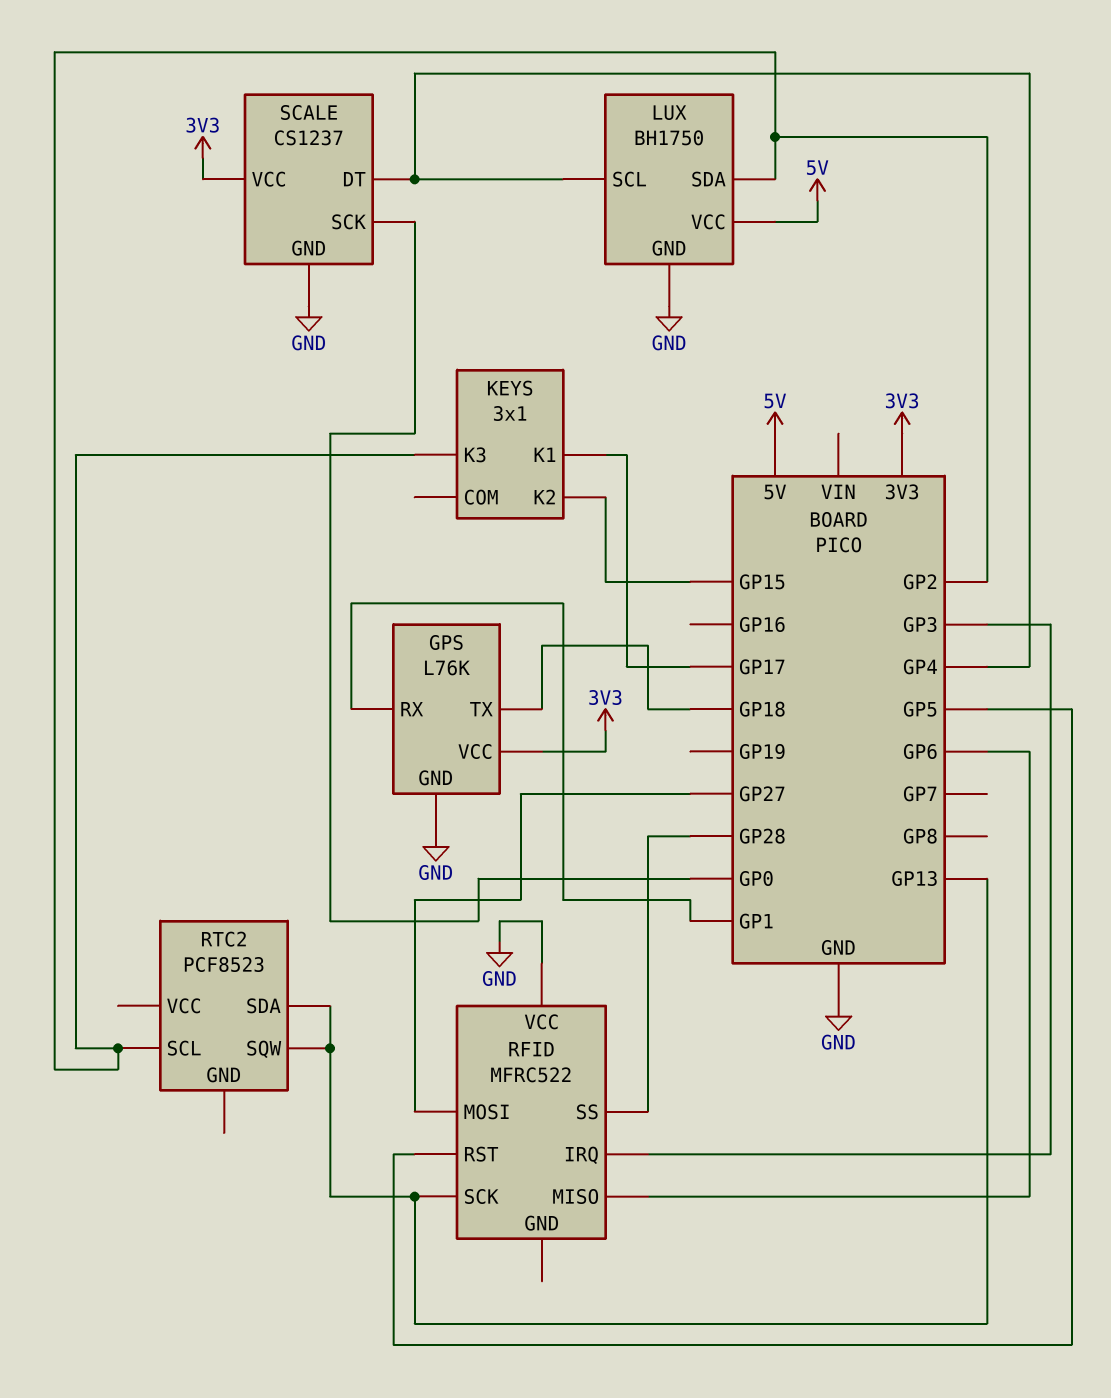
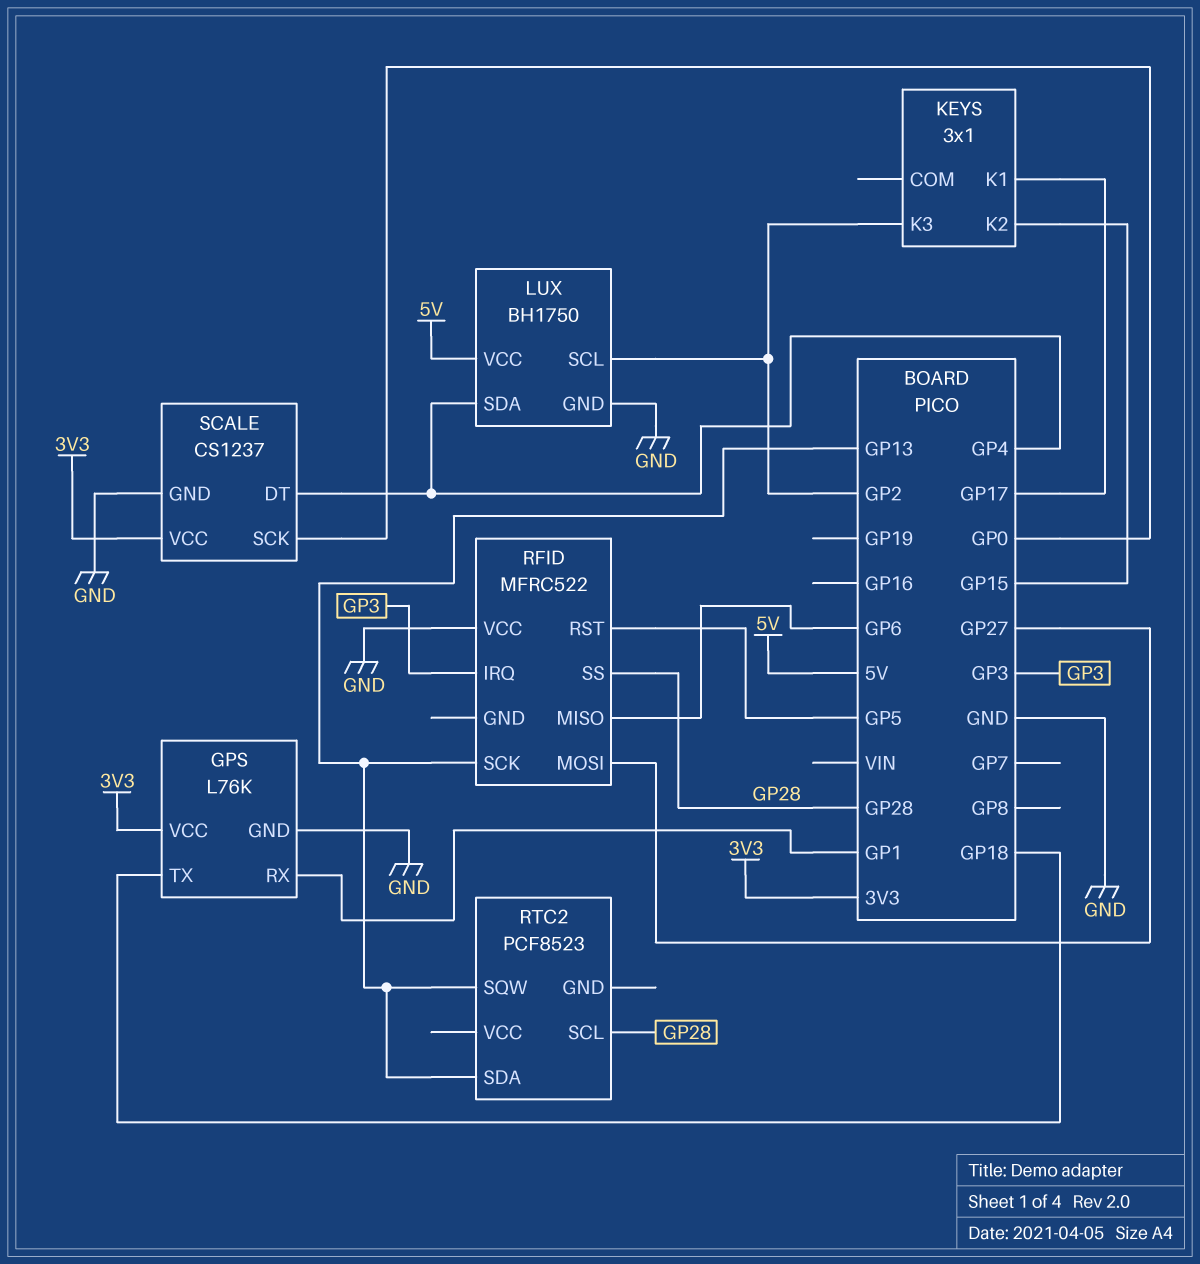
LUX pin SCL: GP4 -> GP2
LUX pin SDA: GP2 -> GP4
RTC2 pin SCL: GP2 -> GP28

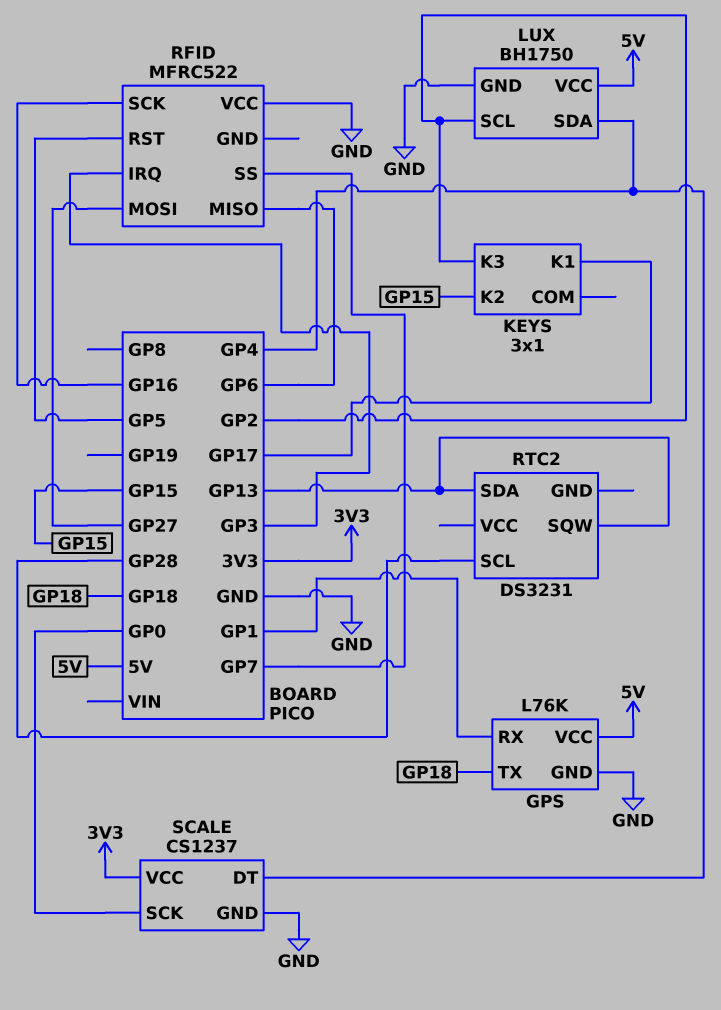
GPS pin VCC: 3V3 -> 5V
RFID pin SCK: GP13 -> GP16
RFID pin SS: GP28 -> GP7
RTC2: PCF8523 -> DS3231

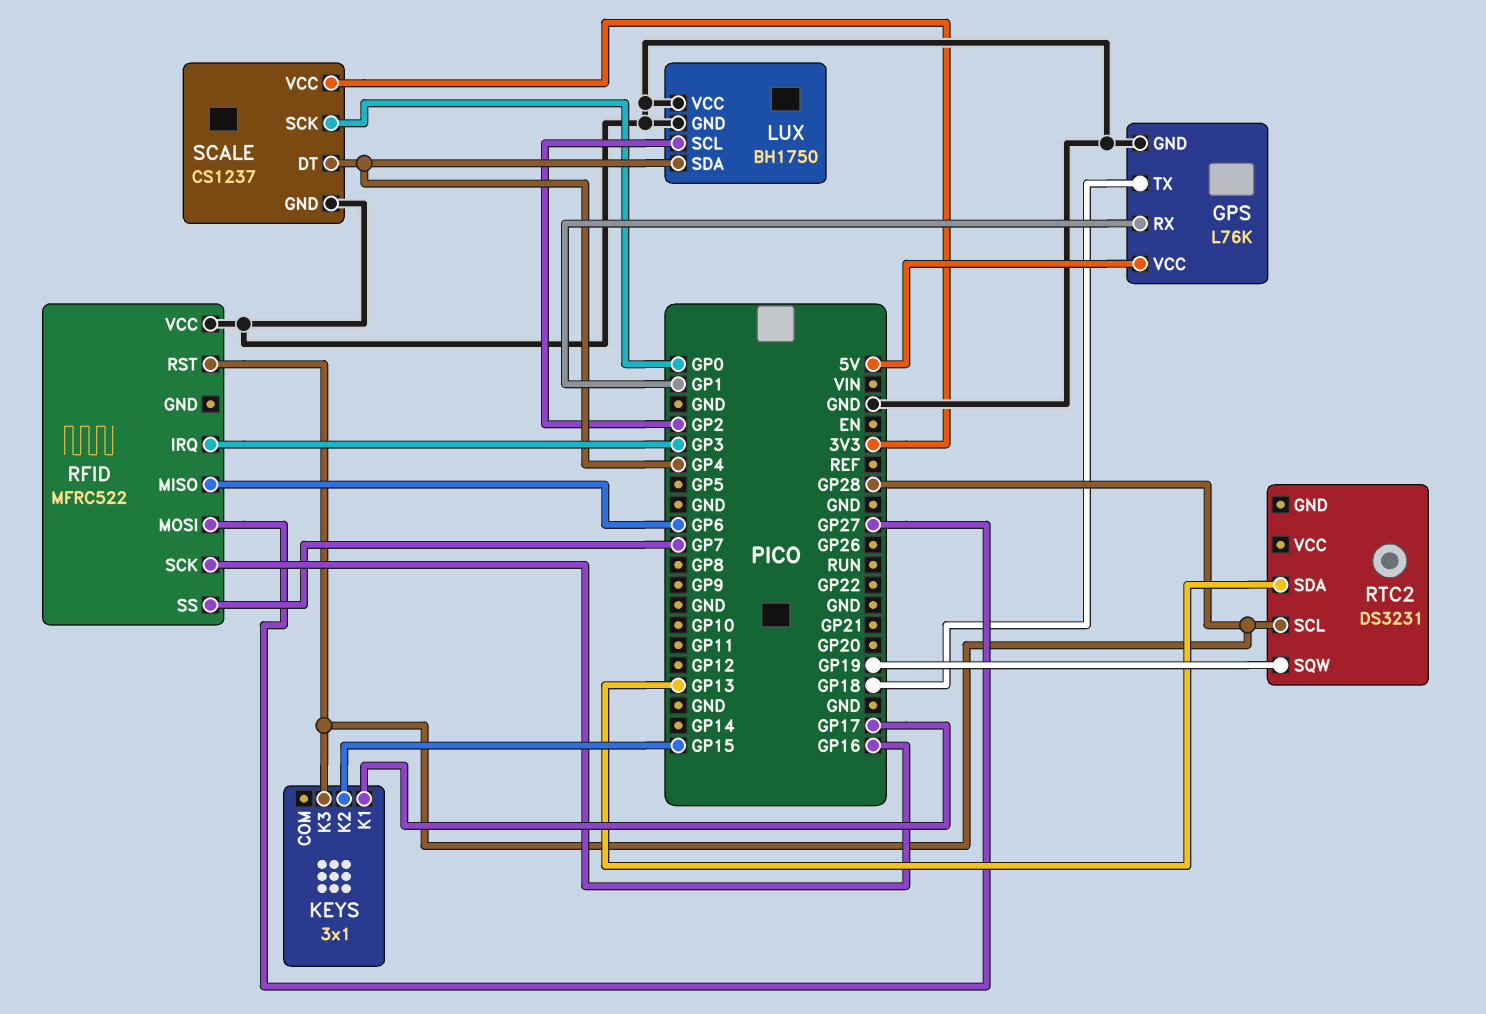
KEYS pin K3: GP2 -> GP28
LUX pin VCC: 5V -> GND
RFID pin RST: GP5 -> GP28
RTC2 pin SQW: GP13 -> GP19

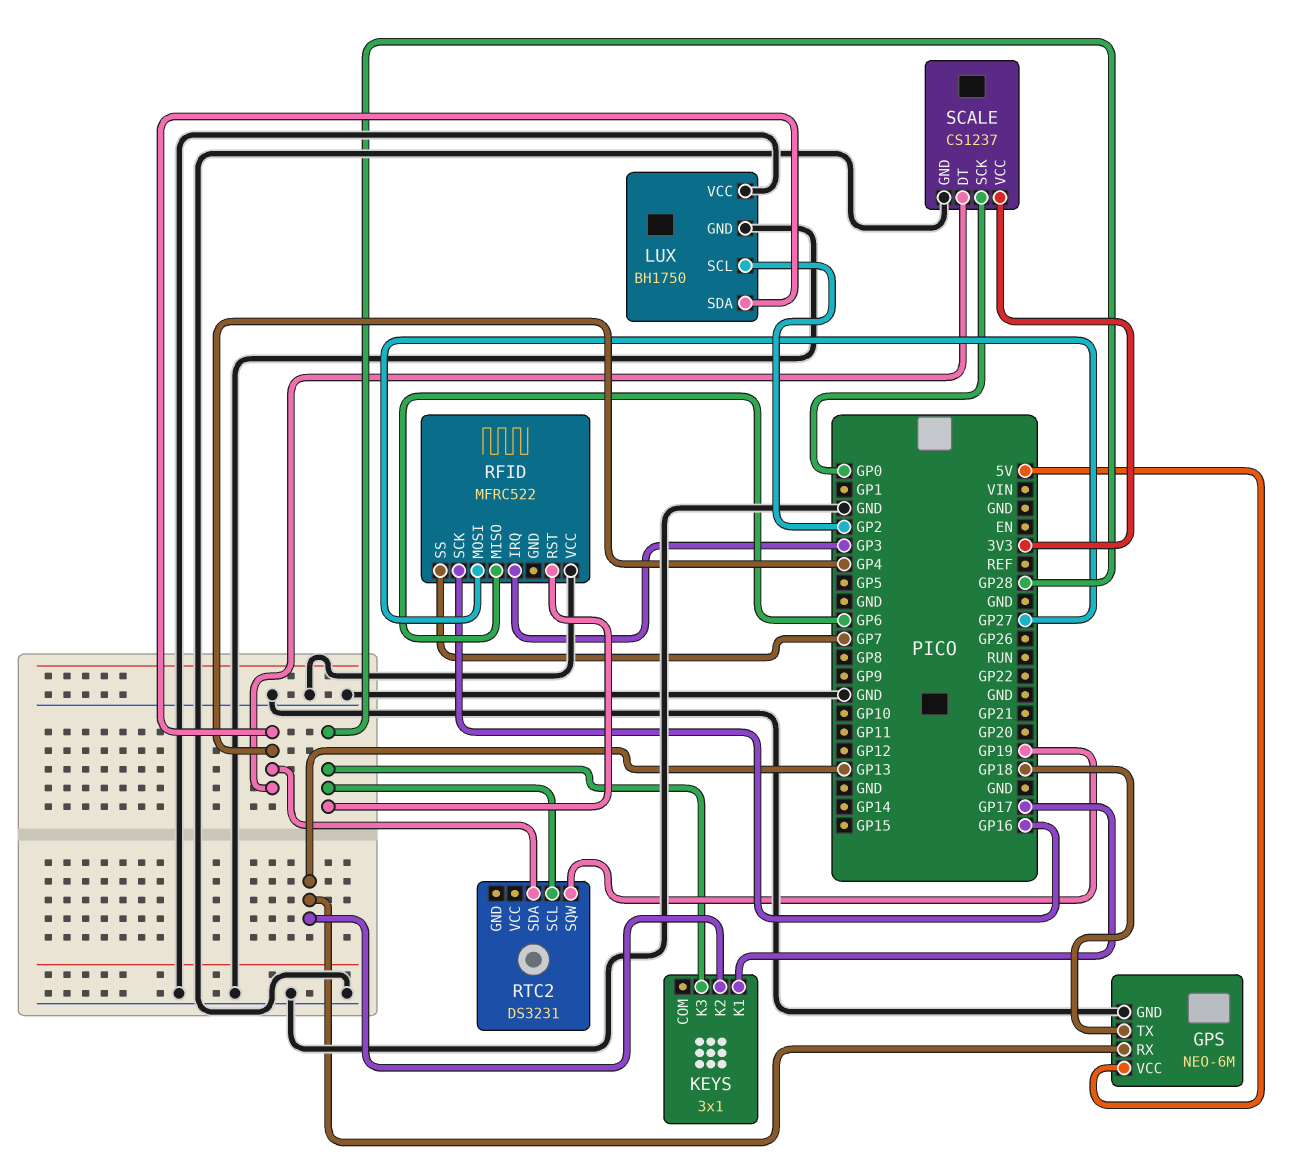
GPS: L76K -> NEO-6M
GPS pin RX: GP1 -> GP13
KEYS pin K2: GP15 -> GP13
RTC2 pin SDA: GP13 -> GP4

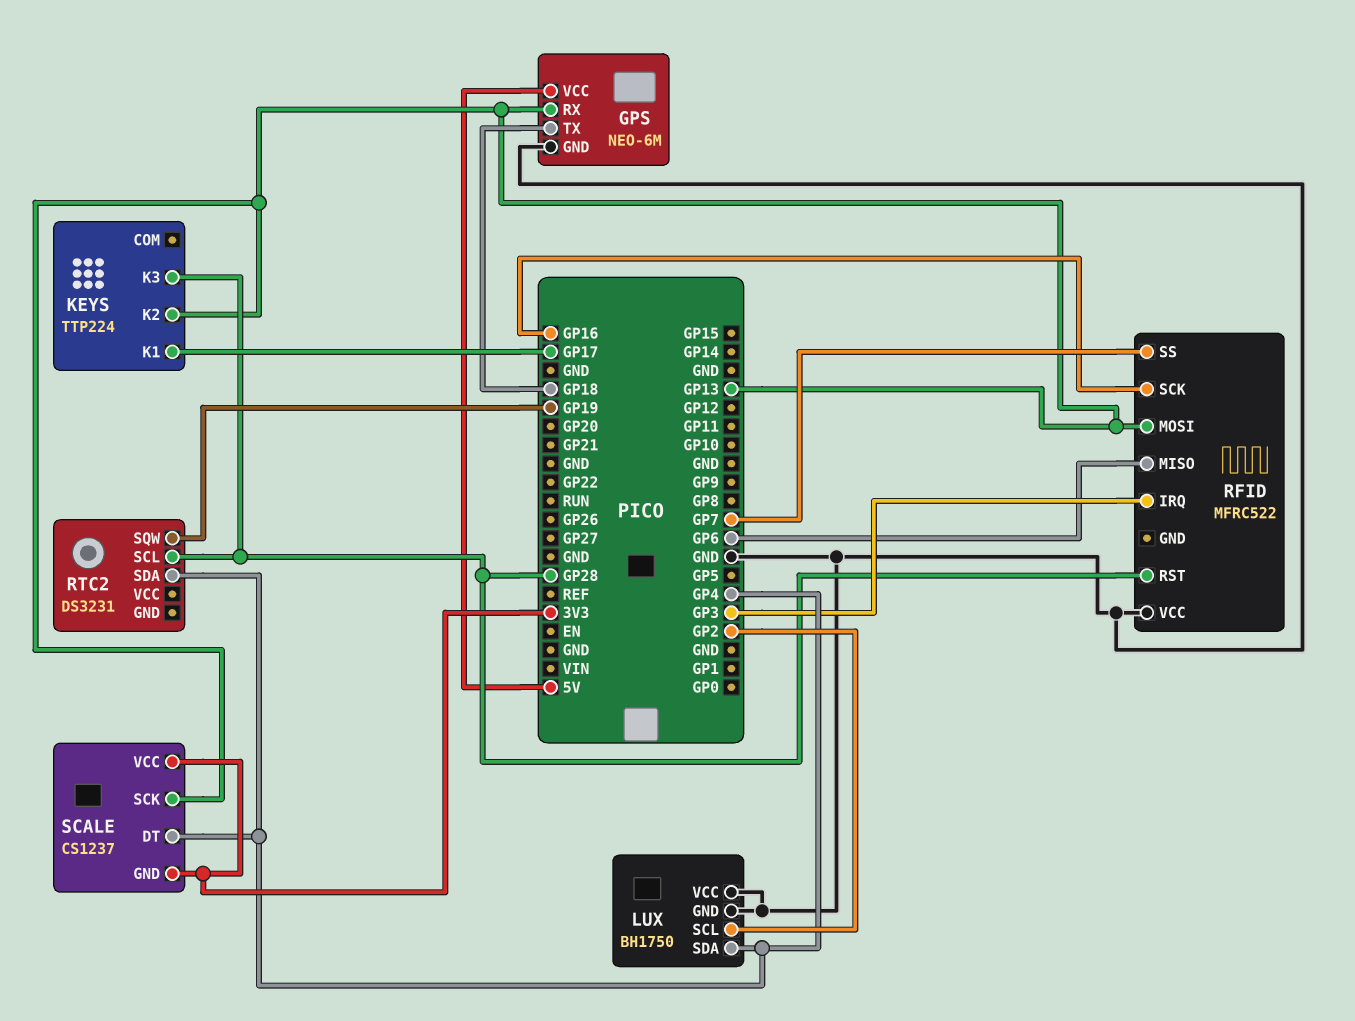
KEYS: 3x1 -> TTP224
RFID pin MOSI: GP27 -> GP13
SCALE pin GND: GND -> 3V3
SCALE pin SCK: GP0 -> GP13

